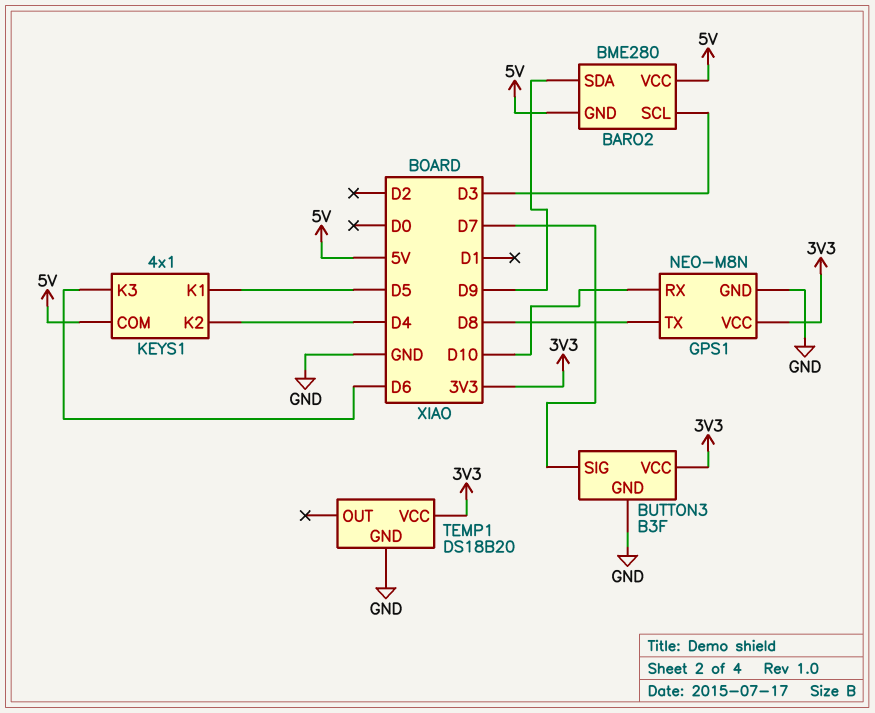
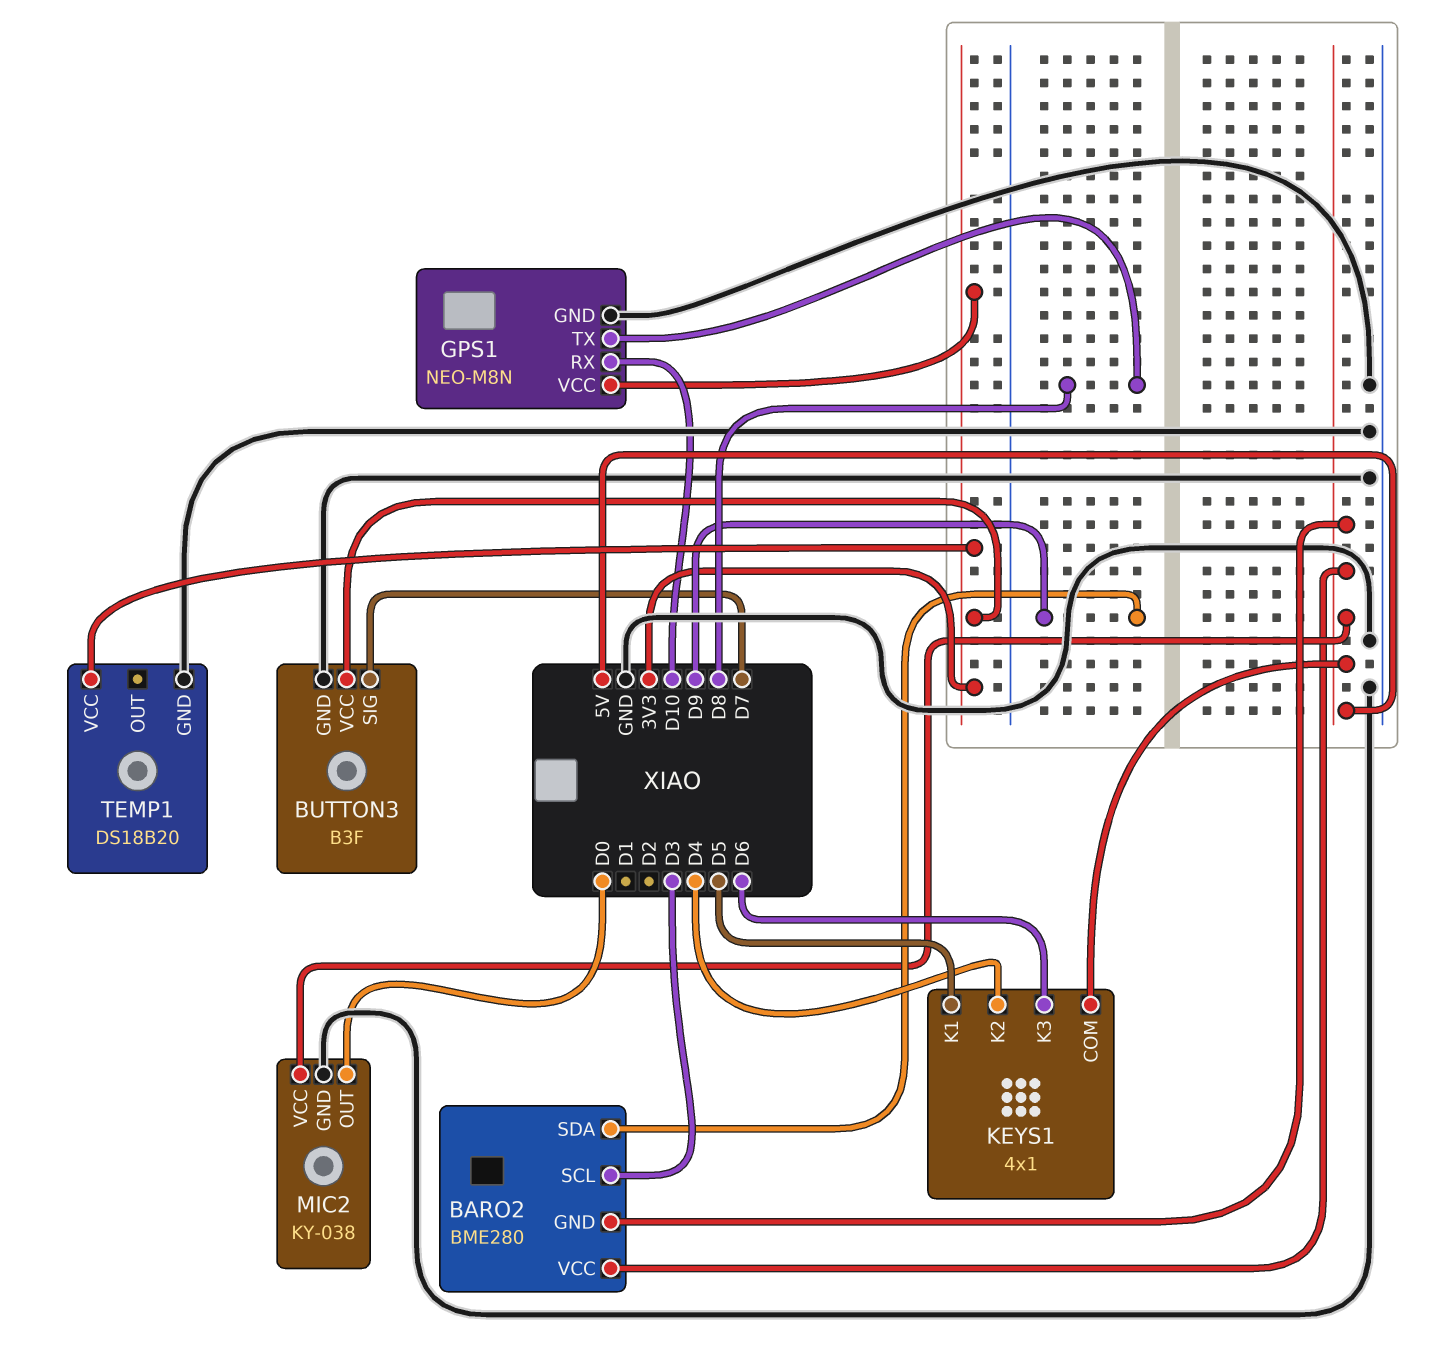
MIC2: none -> KY-038
MIC2 pin GND: none -> GND
MIC2 pin OUT: none -> D0
MIC2 pin VCC: none -> 5V

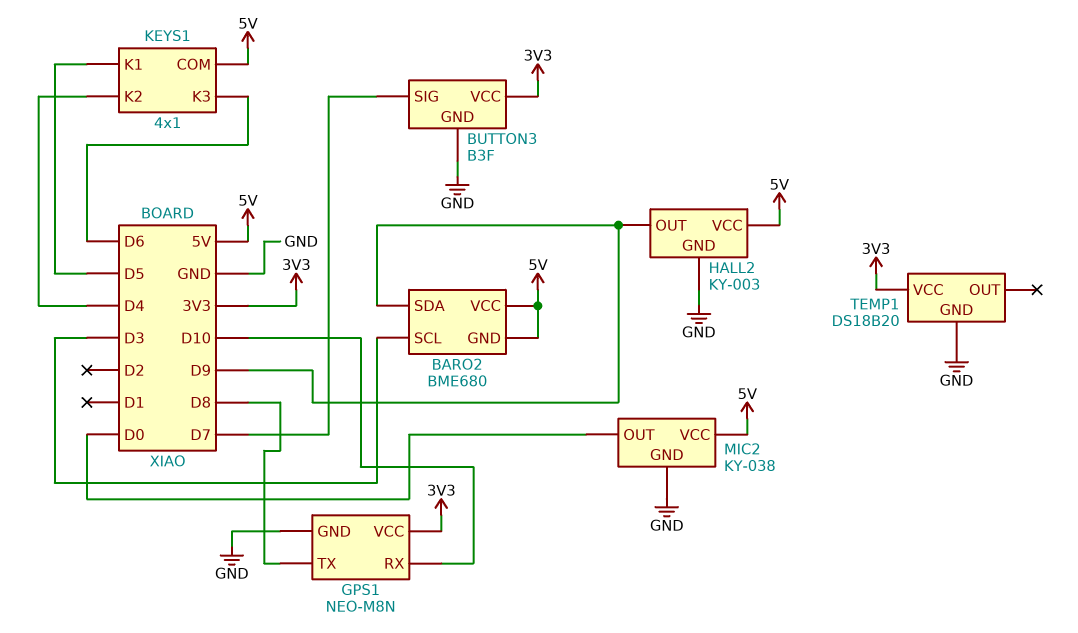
BARO2: BME280 -> BME680
HALL2: none -> KY-003
HALL2 pin GND: none -> GND
HALL2 pin OUT: none -> D9
HALL2 pin VCC: none -> 5V

